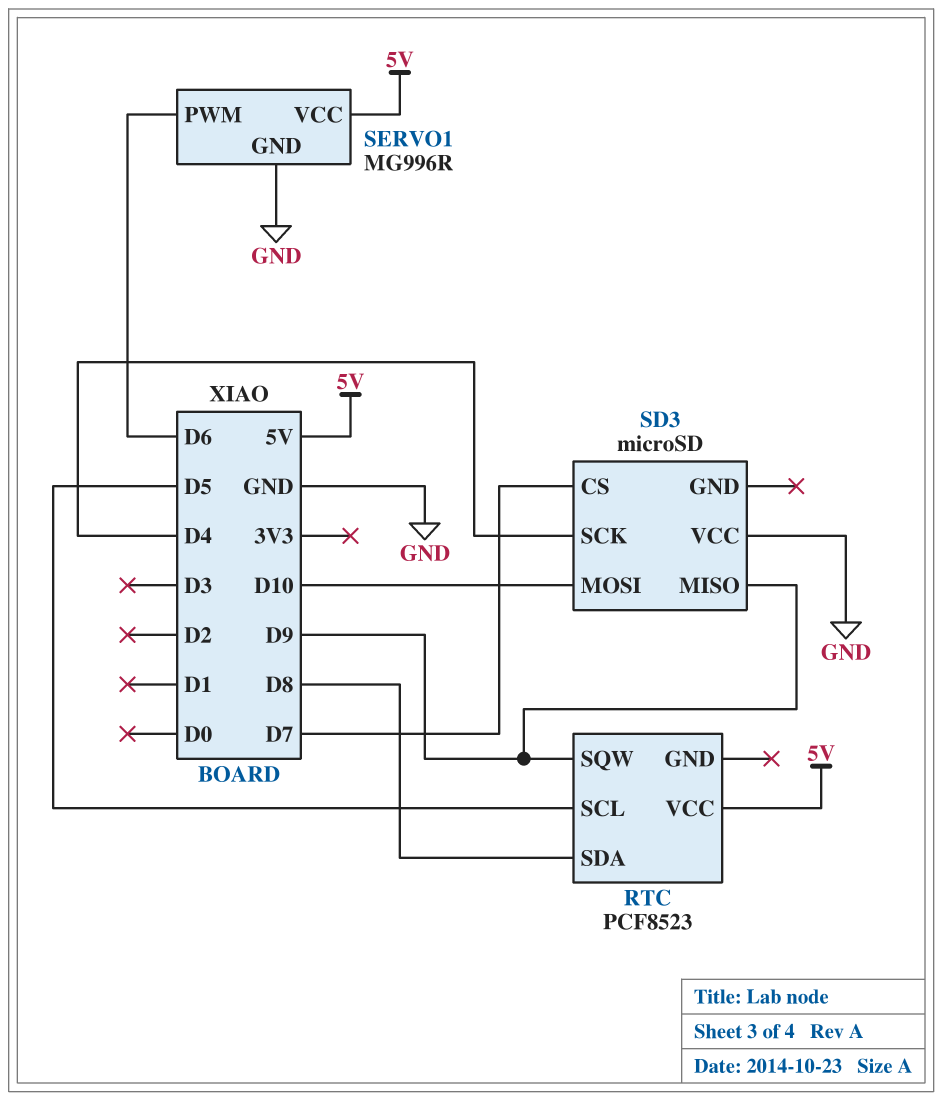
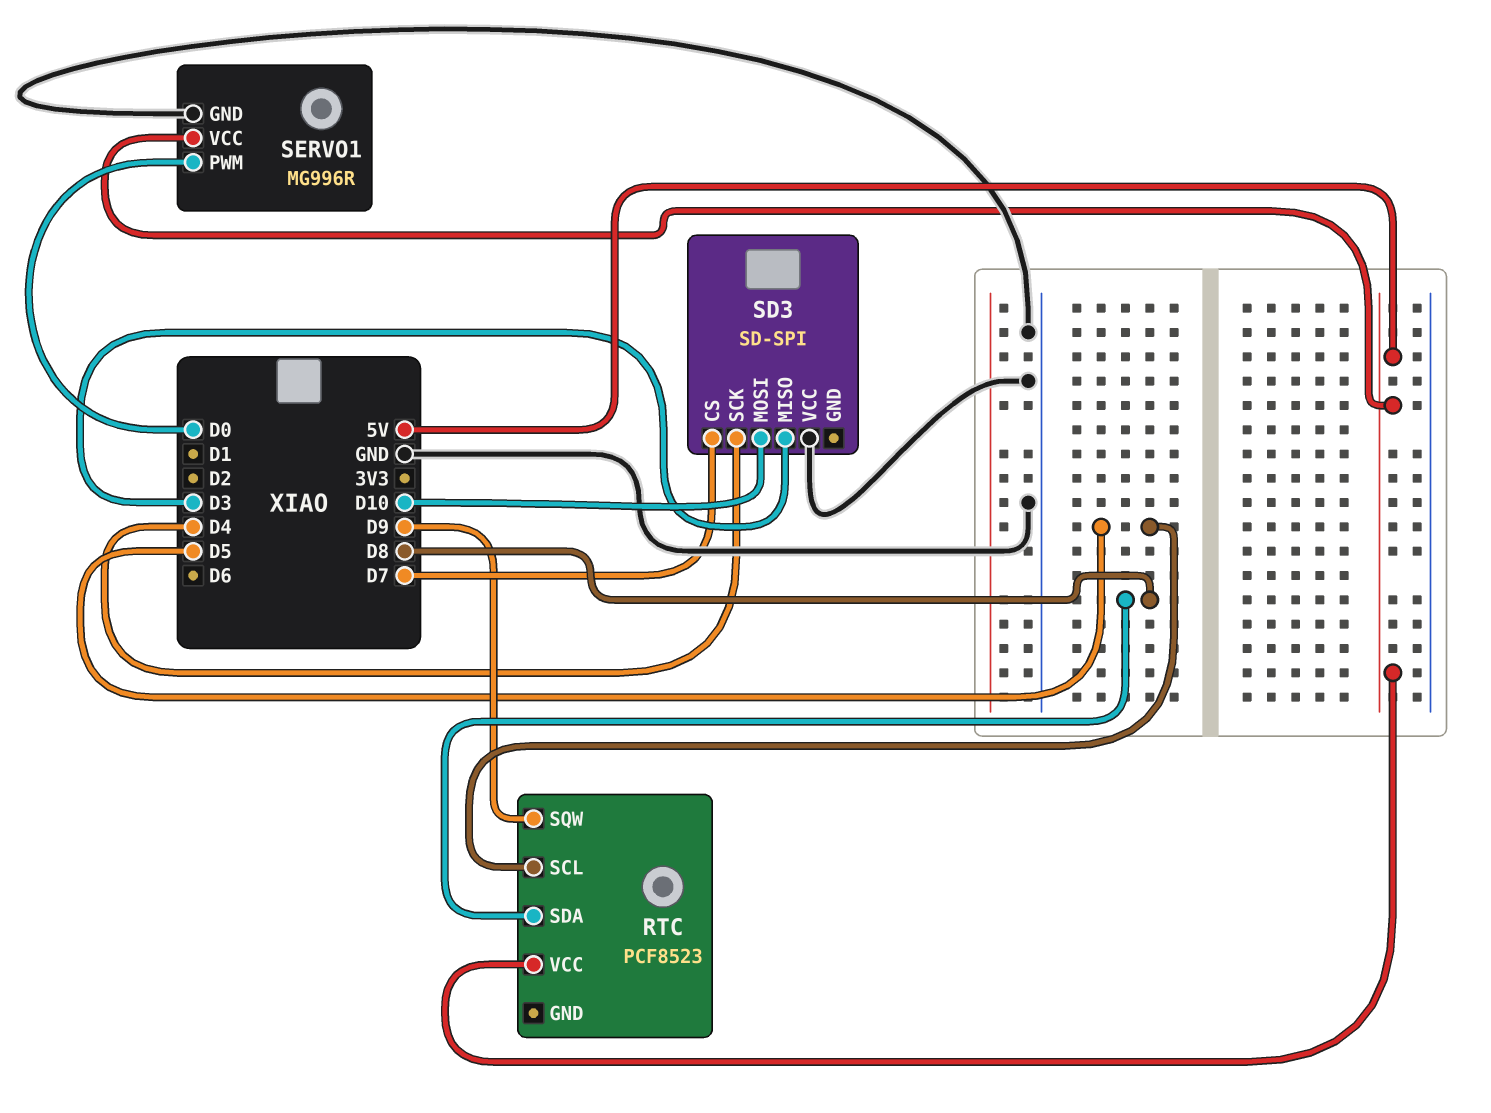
SD3: microSD -> SD-SPI
SD3 pin MISO: D9 -> D3
SERVO1 pin PWM: D6 -> D0

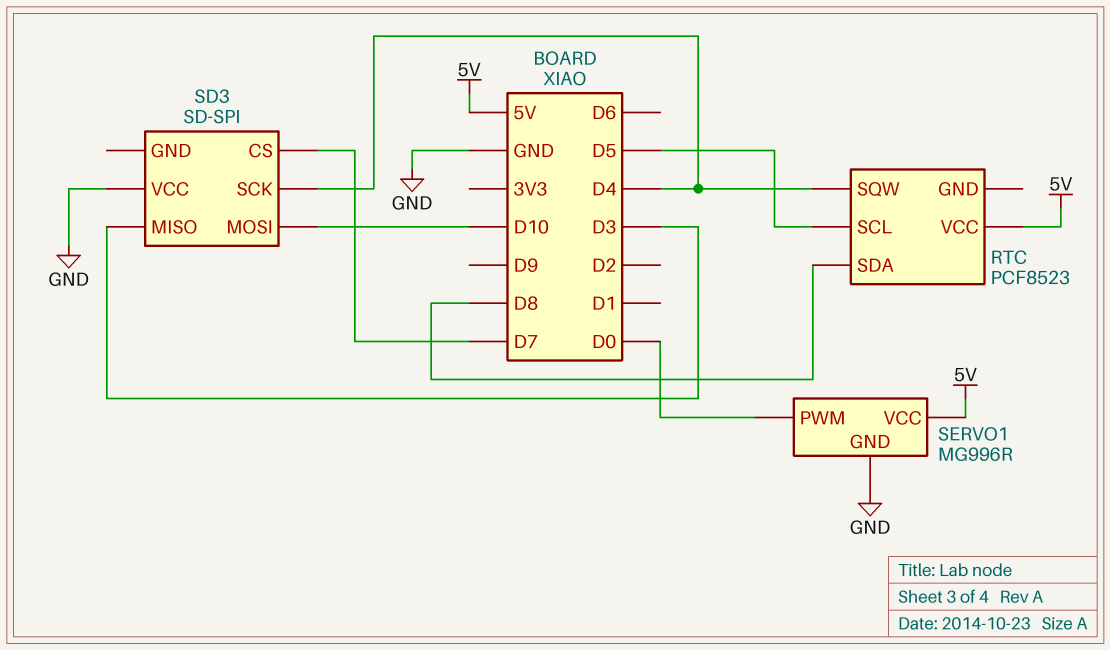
RTC pin SQW: D9 -> D4

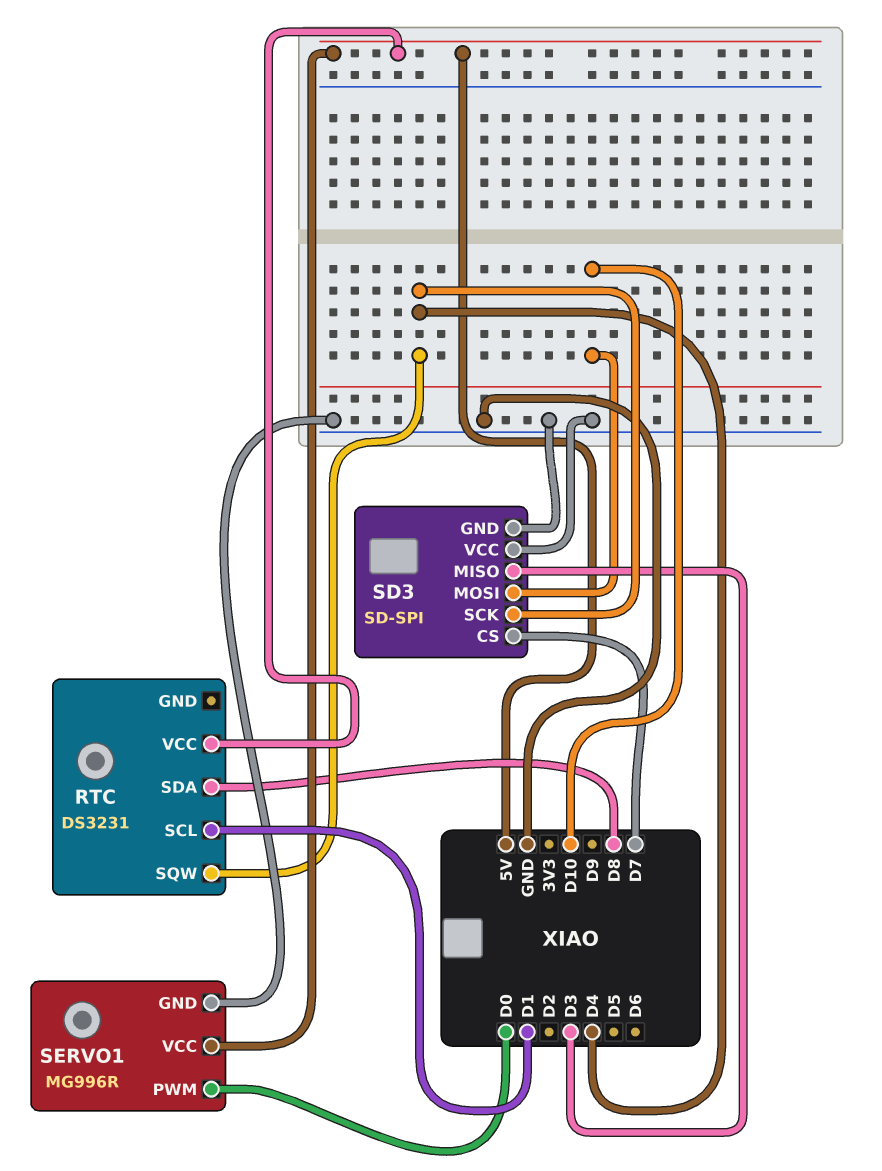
RTC: PCF8523 -> DS3231
RTC pin SCL: D5 -> D1
SD3 pin GND: none -> GND

